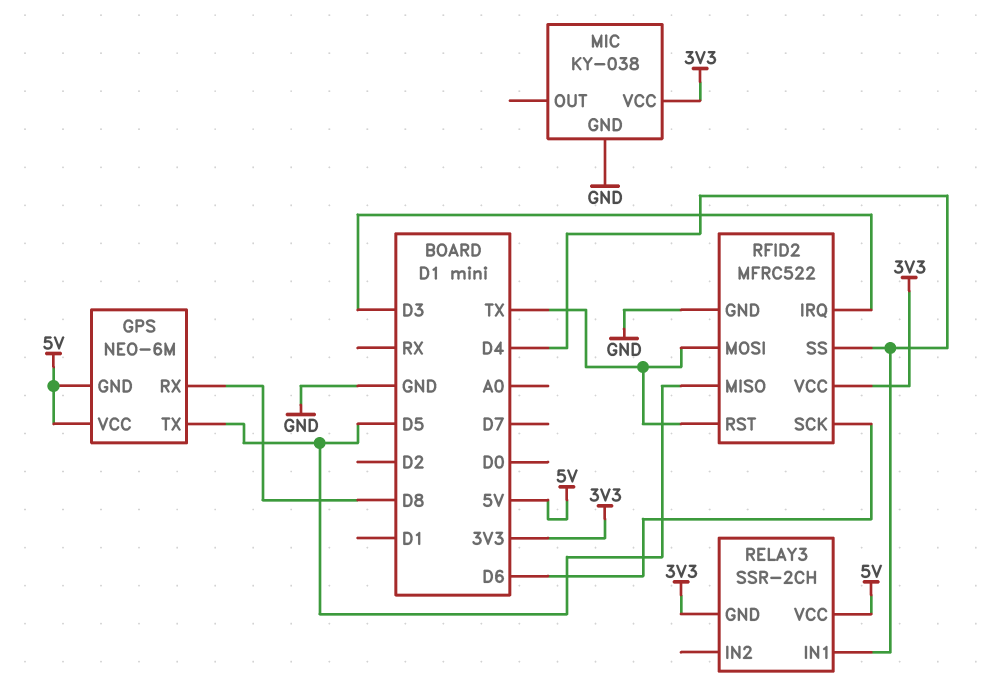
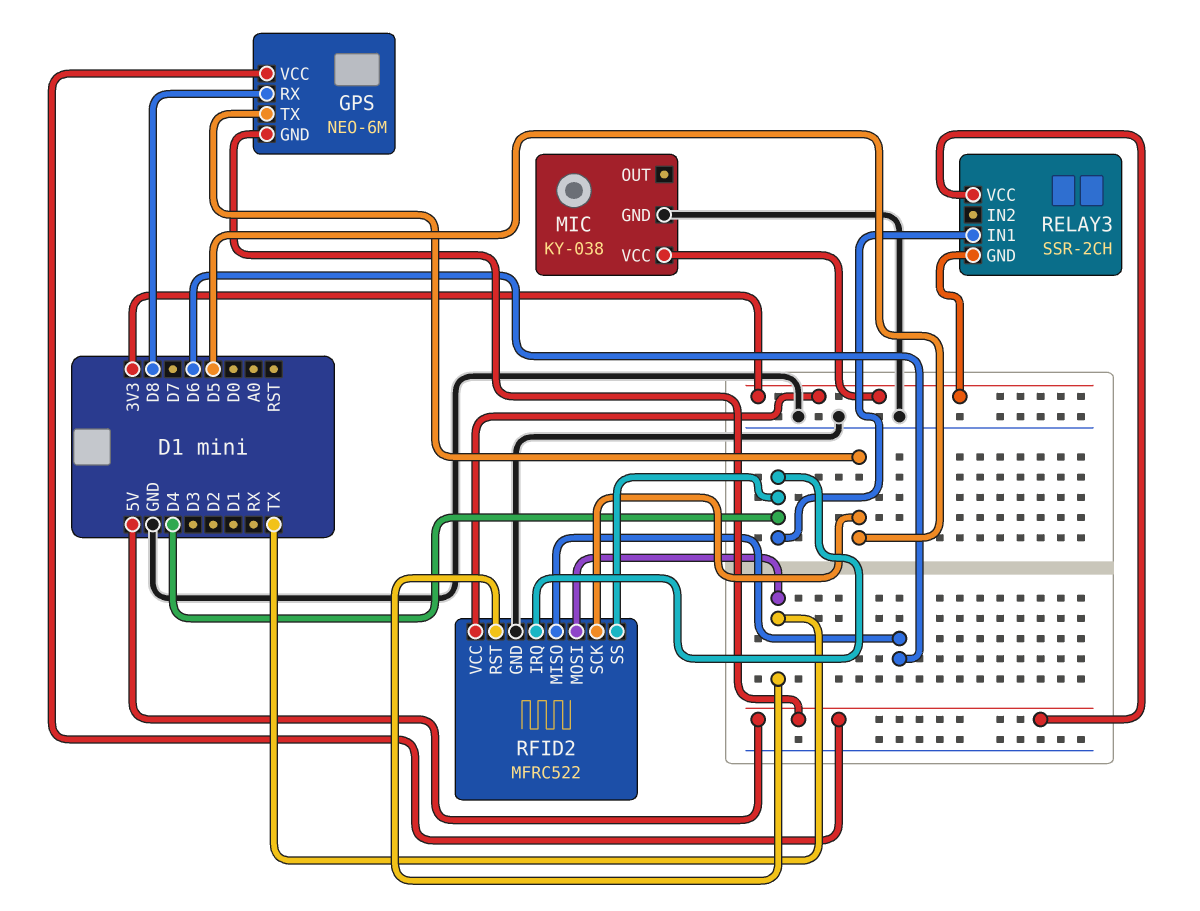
RFID2 pin IRQ: D3 -> D4
RFID2 pin MISO: D5 -> D6
RFID2 pin SCK: D6 -> D5

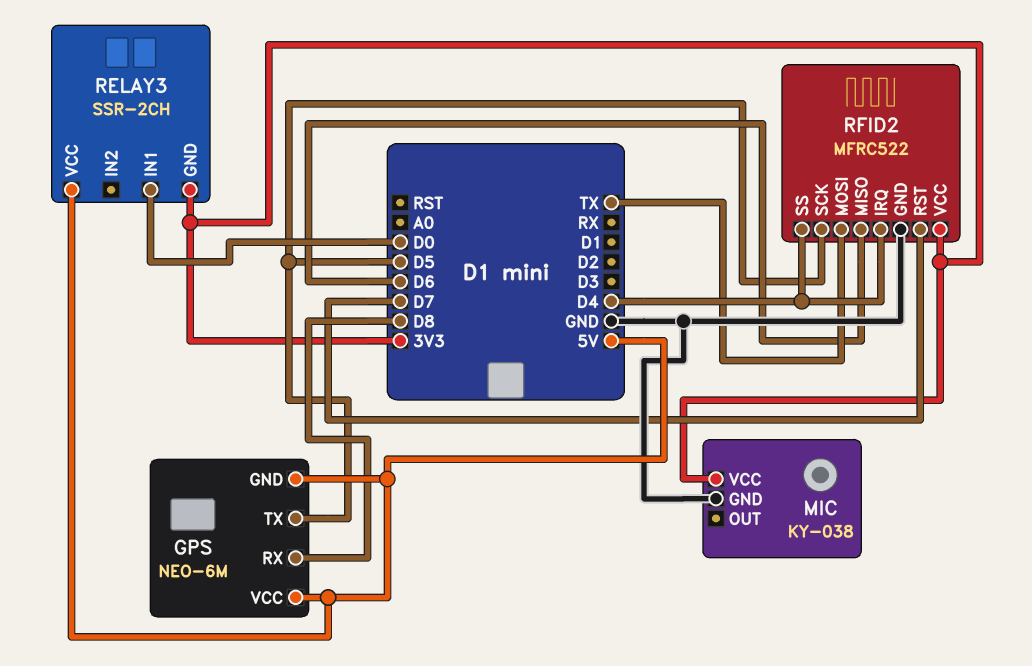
RELAY3 pin IN1: D4 -> D0
RFID2 pin RST: TX -> D7

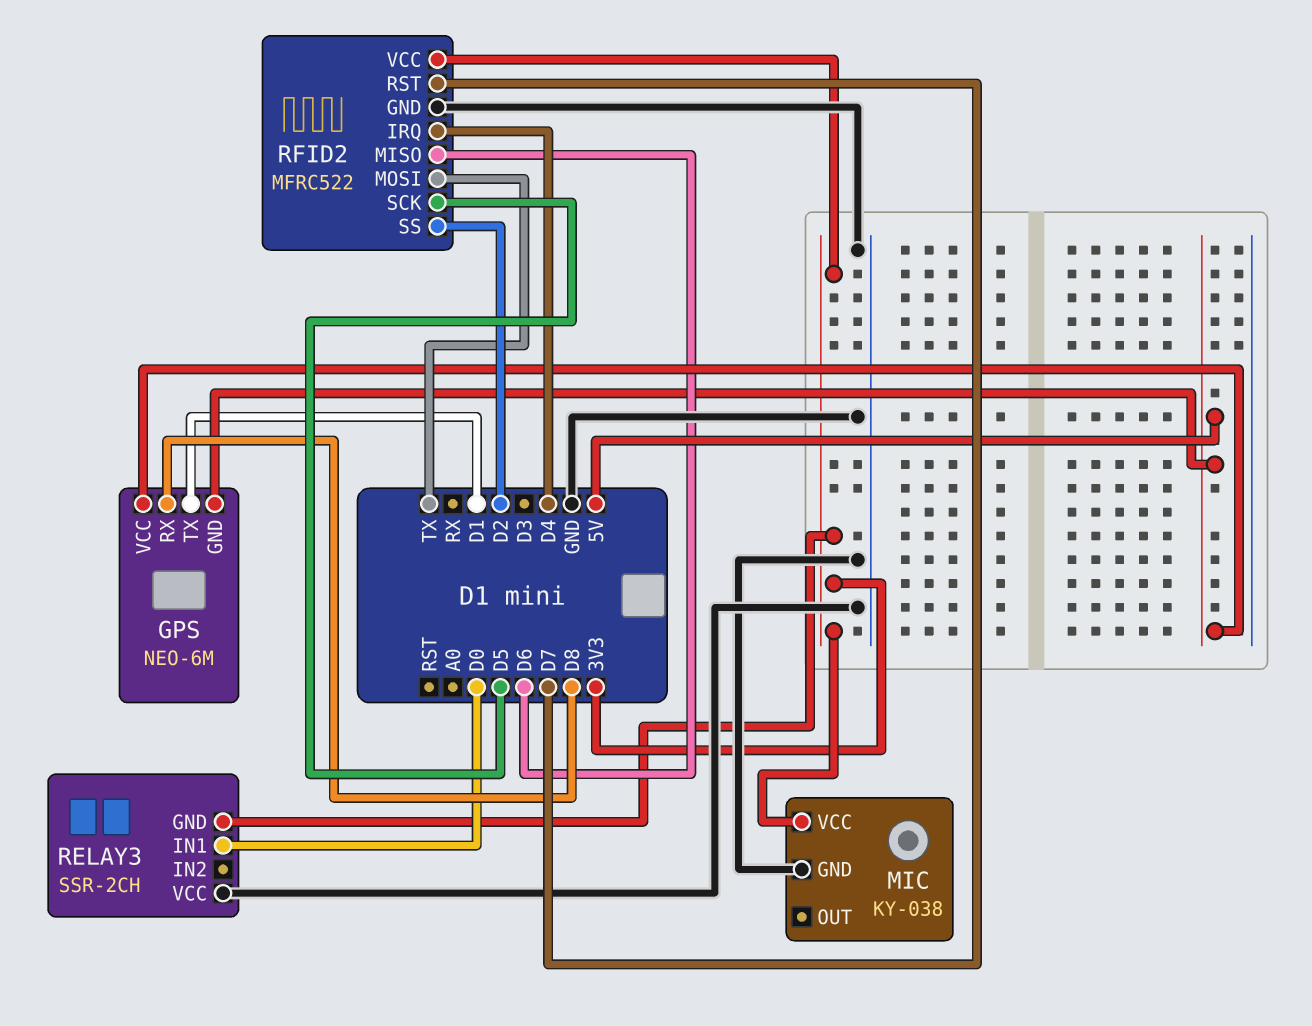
GPS pin TX: D5 -> D1
RELAY3 pin VCC: 5V -> GND
RFID2 pin SS: D4 -> D2

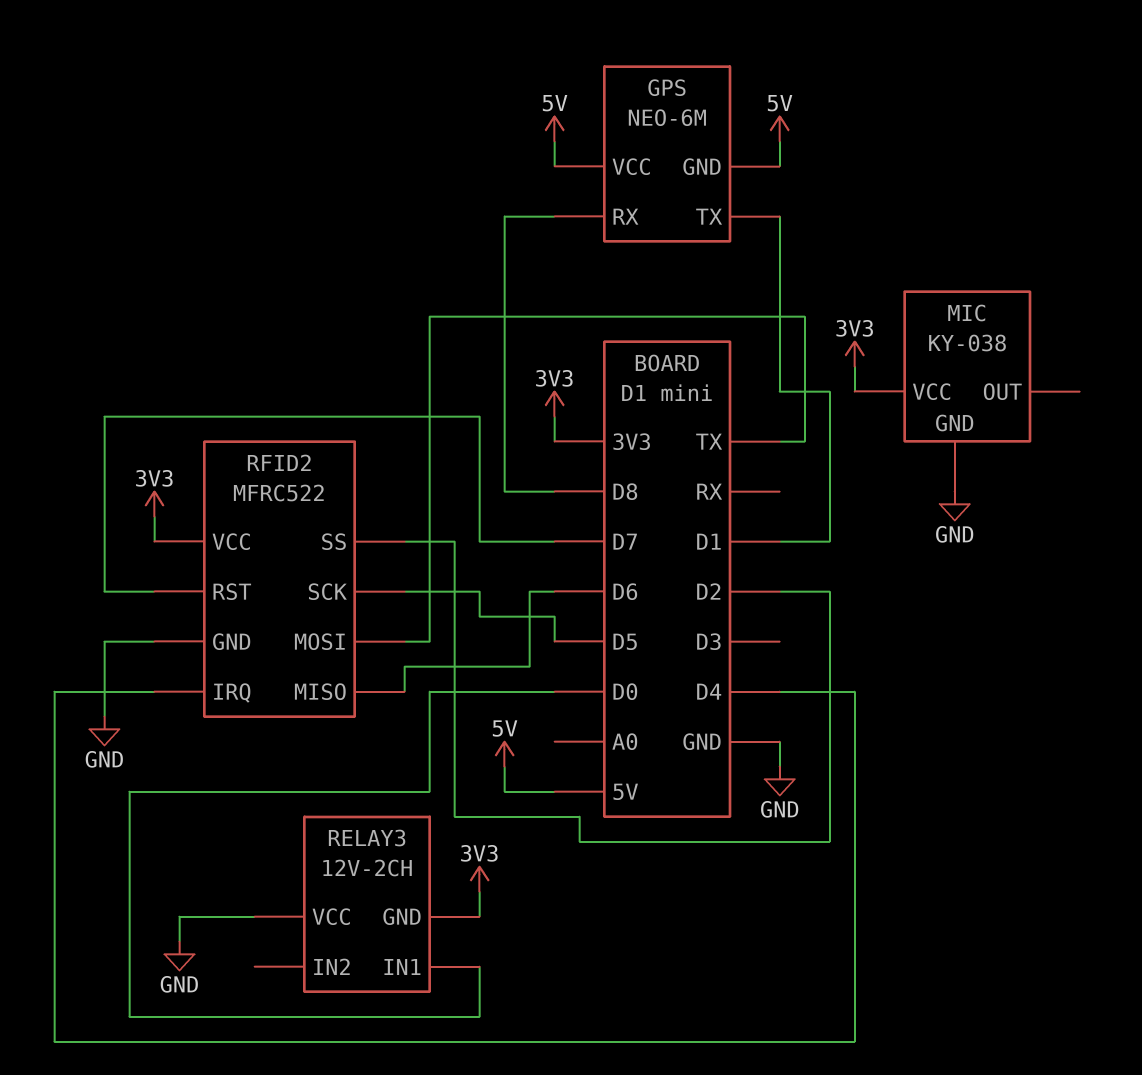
RELAY3: SSR-2CH -> 12V-2CH

